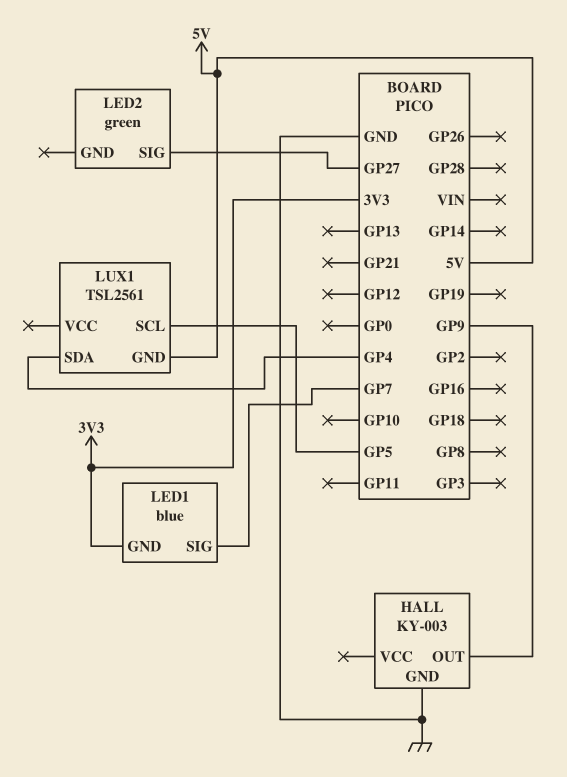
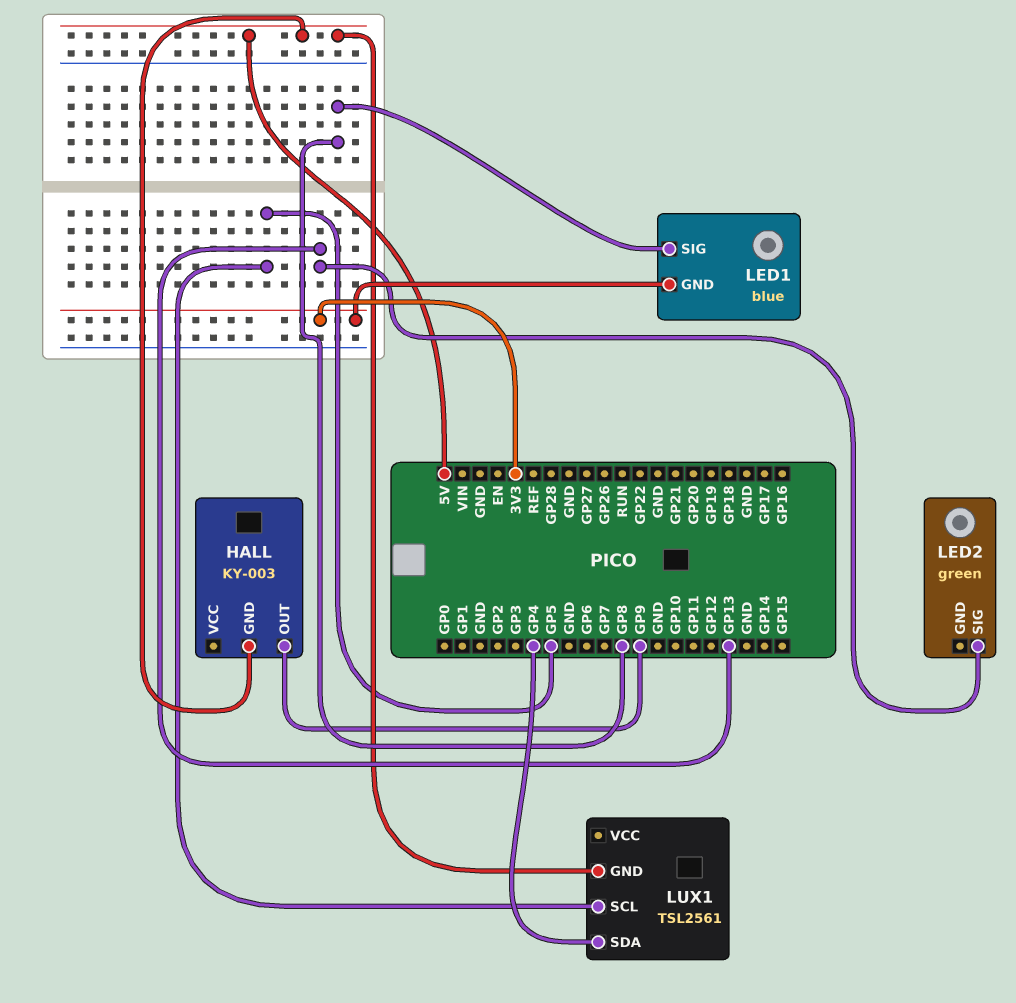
HALL pin GND: GND -> 5V
LED1 pin SIG: GP7 -> GP8
LED2 pin SIG: GP27 -> GP13

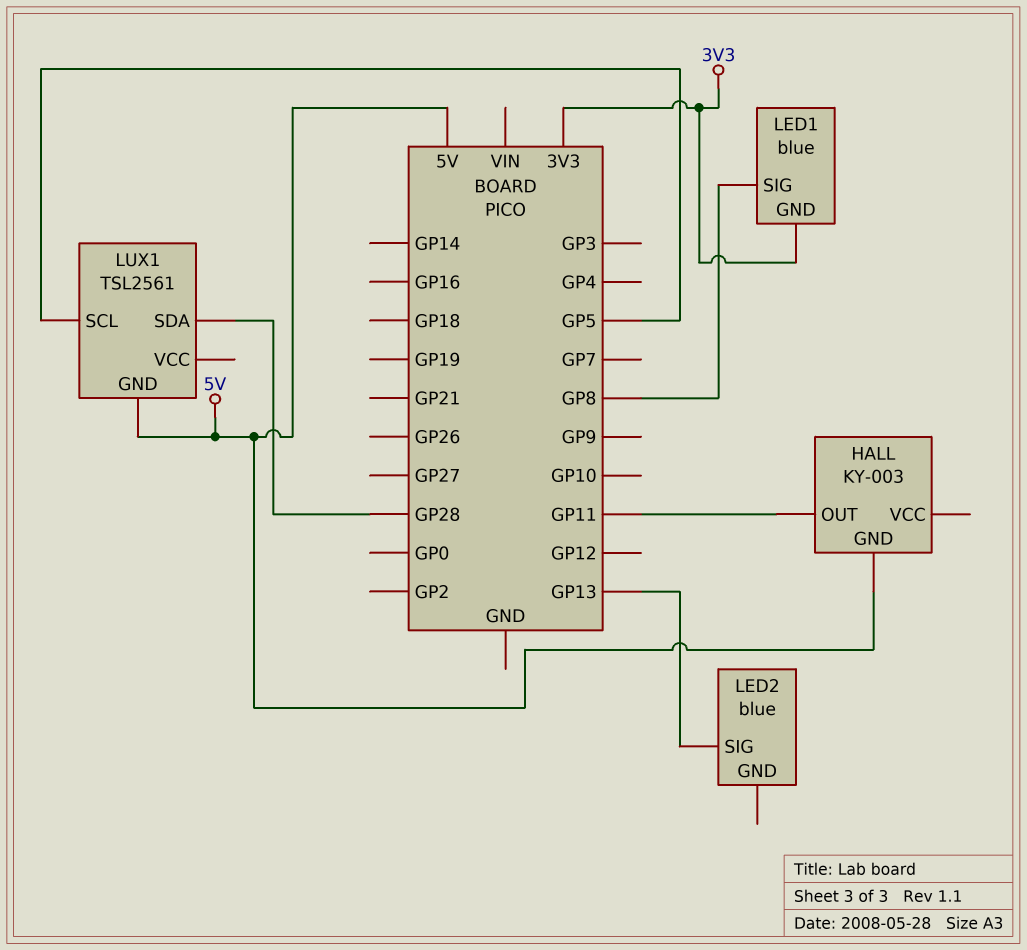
HALL pin OUT: GP9 -> GP11
LED2: green -> blue
LUX1 pin SDA: GP4 -> GP28

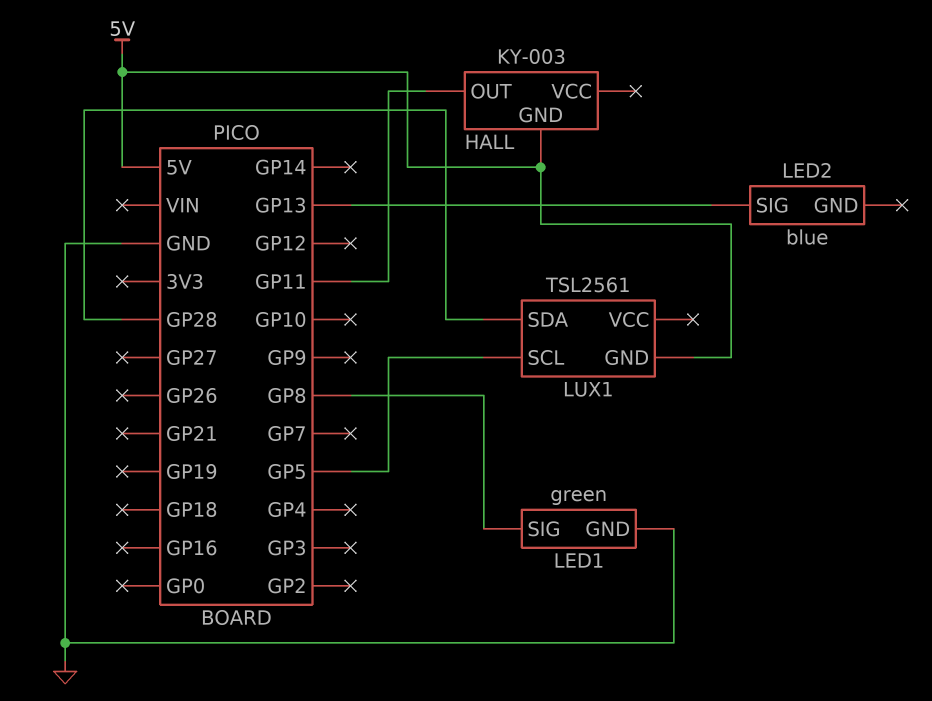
LED1: blue -> green
LED1 pin GND: 3V3 -> GND

